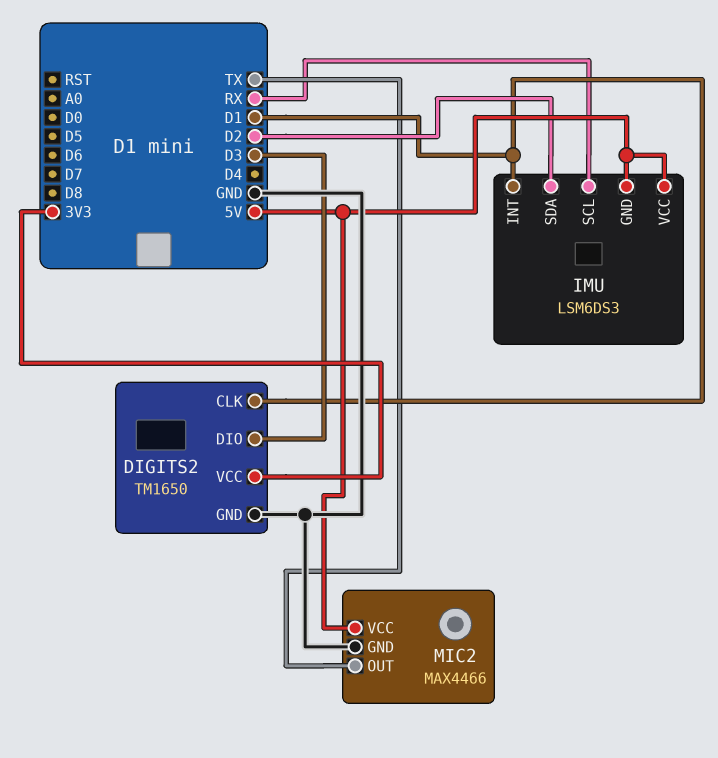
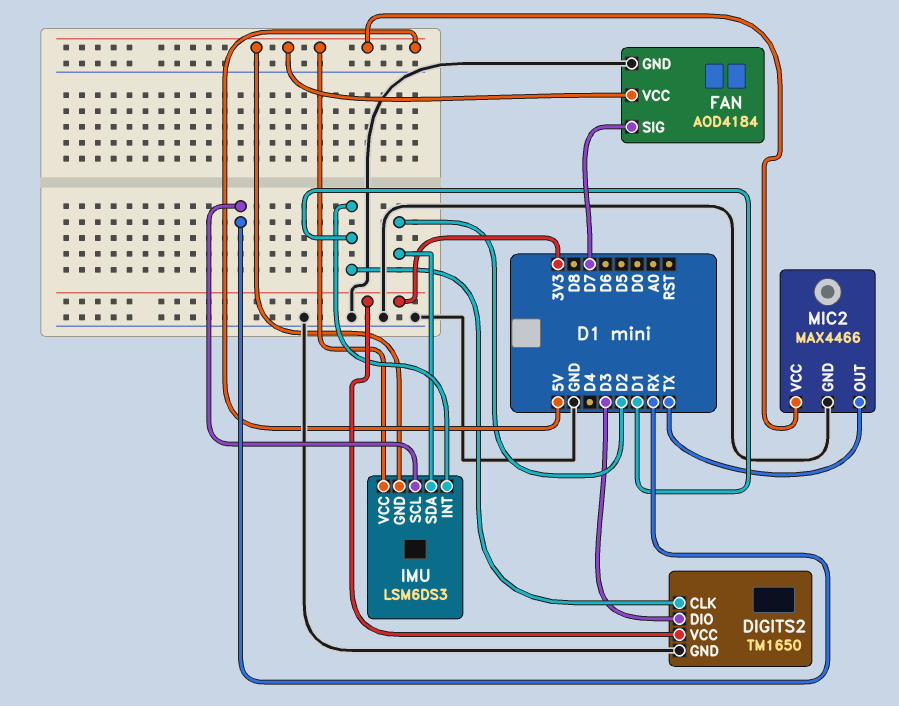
FAN: none -> AOD4184
FAN pin GND: none -> GND
FAN pin SIG: none -> D7
FAN pin VCC: none -> 5V

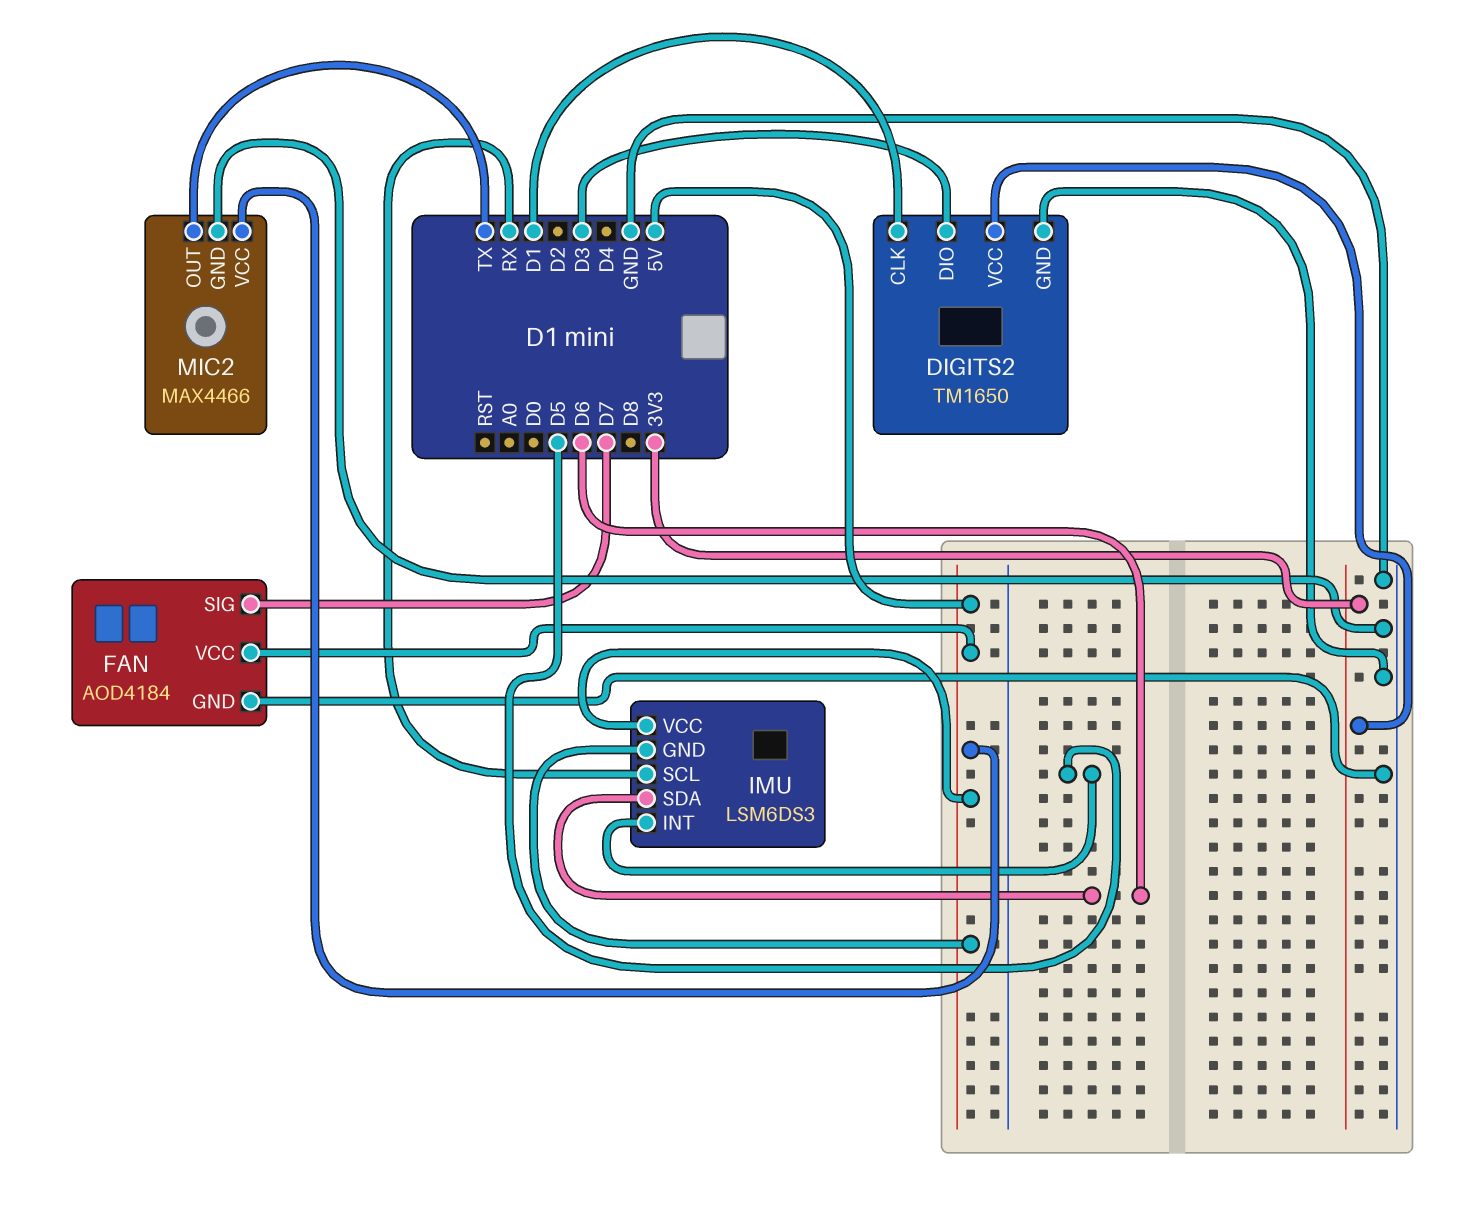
IMU pin INT: D1 -> D5
IMU pin SDA: D2 -> D6

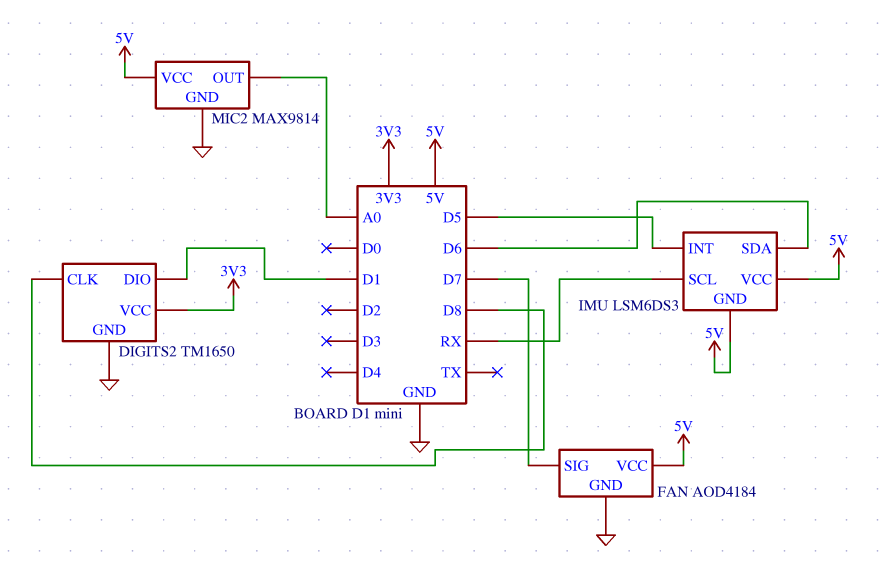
DIGITS2 pin CLK: D1 -> D8
DIGITS2 pin DIO: D3 -> D1
MIC2: MAX4466 -> MAX9814
MIC2 pin OUT: TX -> A0

